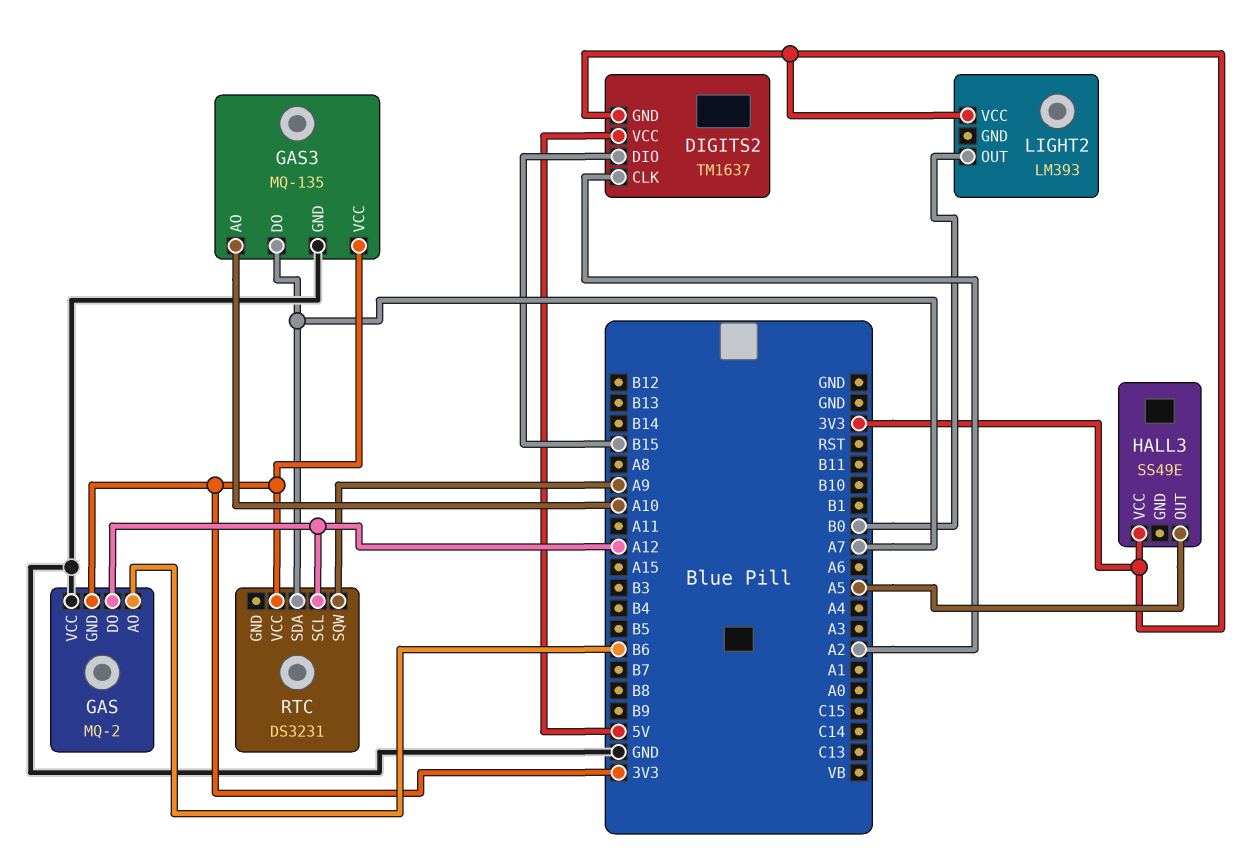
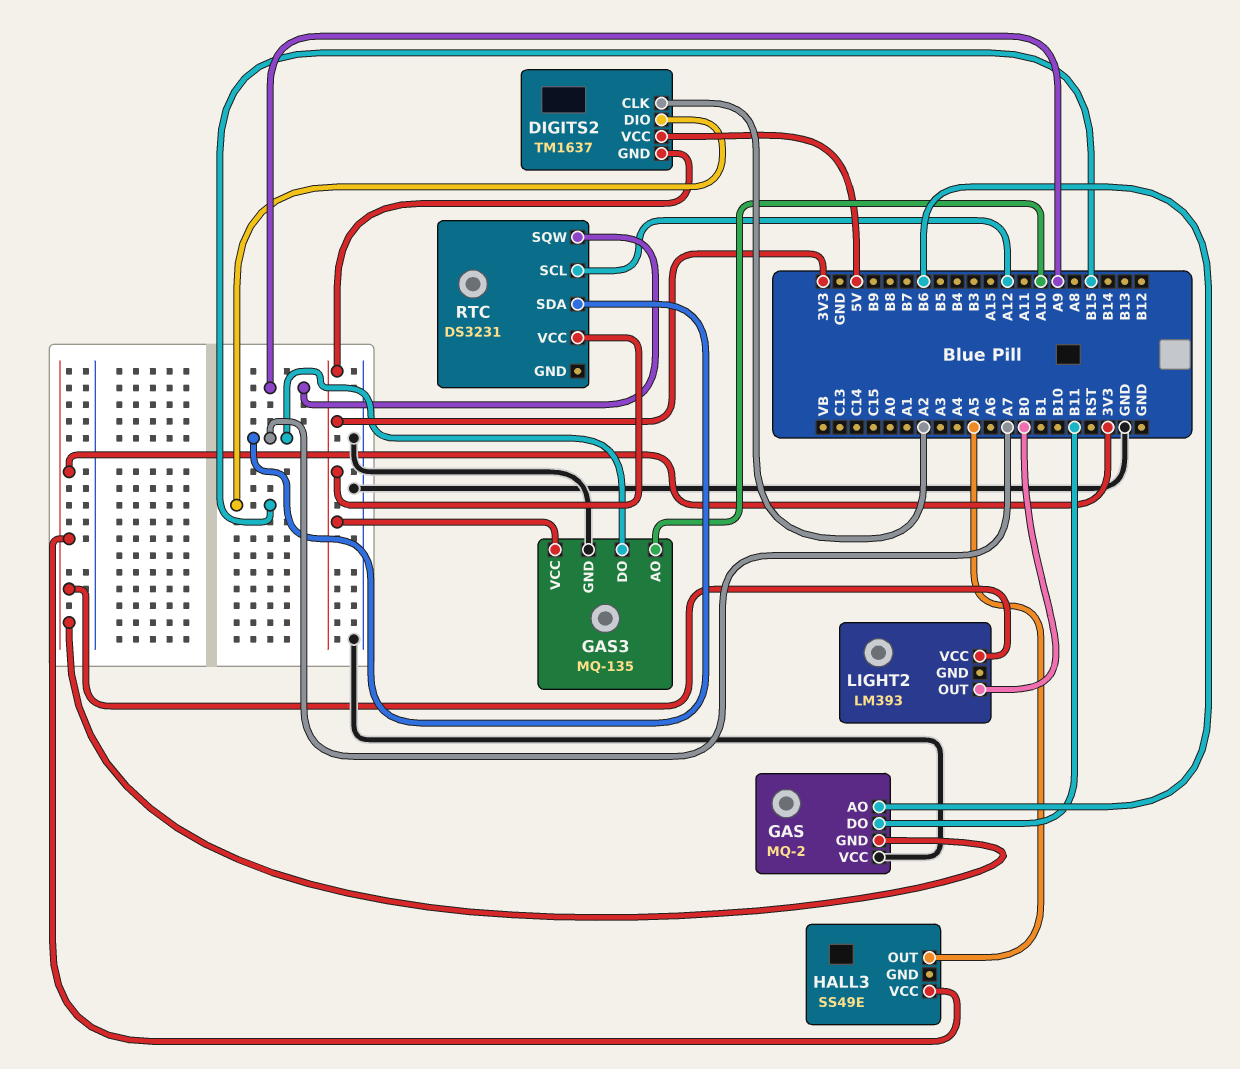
GAS pin DO: A12 -> B11

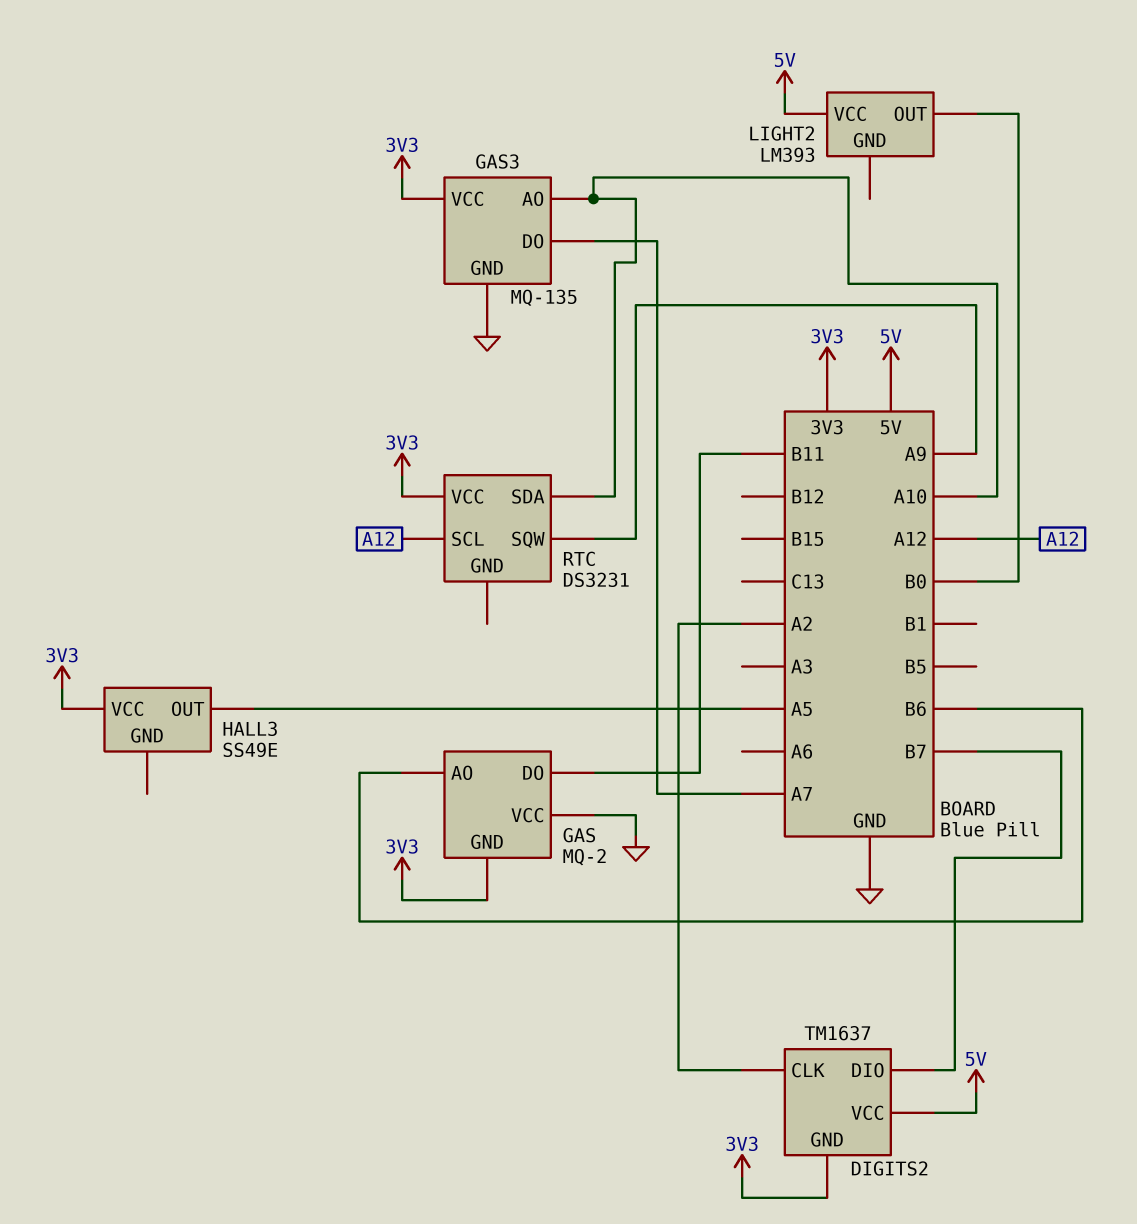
DIGITS2 pin DIO: B15 -> B7
LIGHT2 pin VCC: 3V3 -> 5V
RTC pin SDA: A7 -> A10

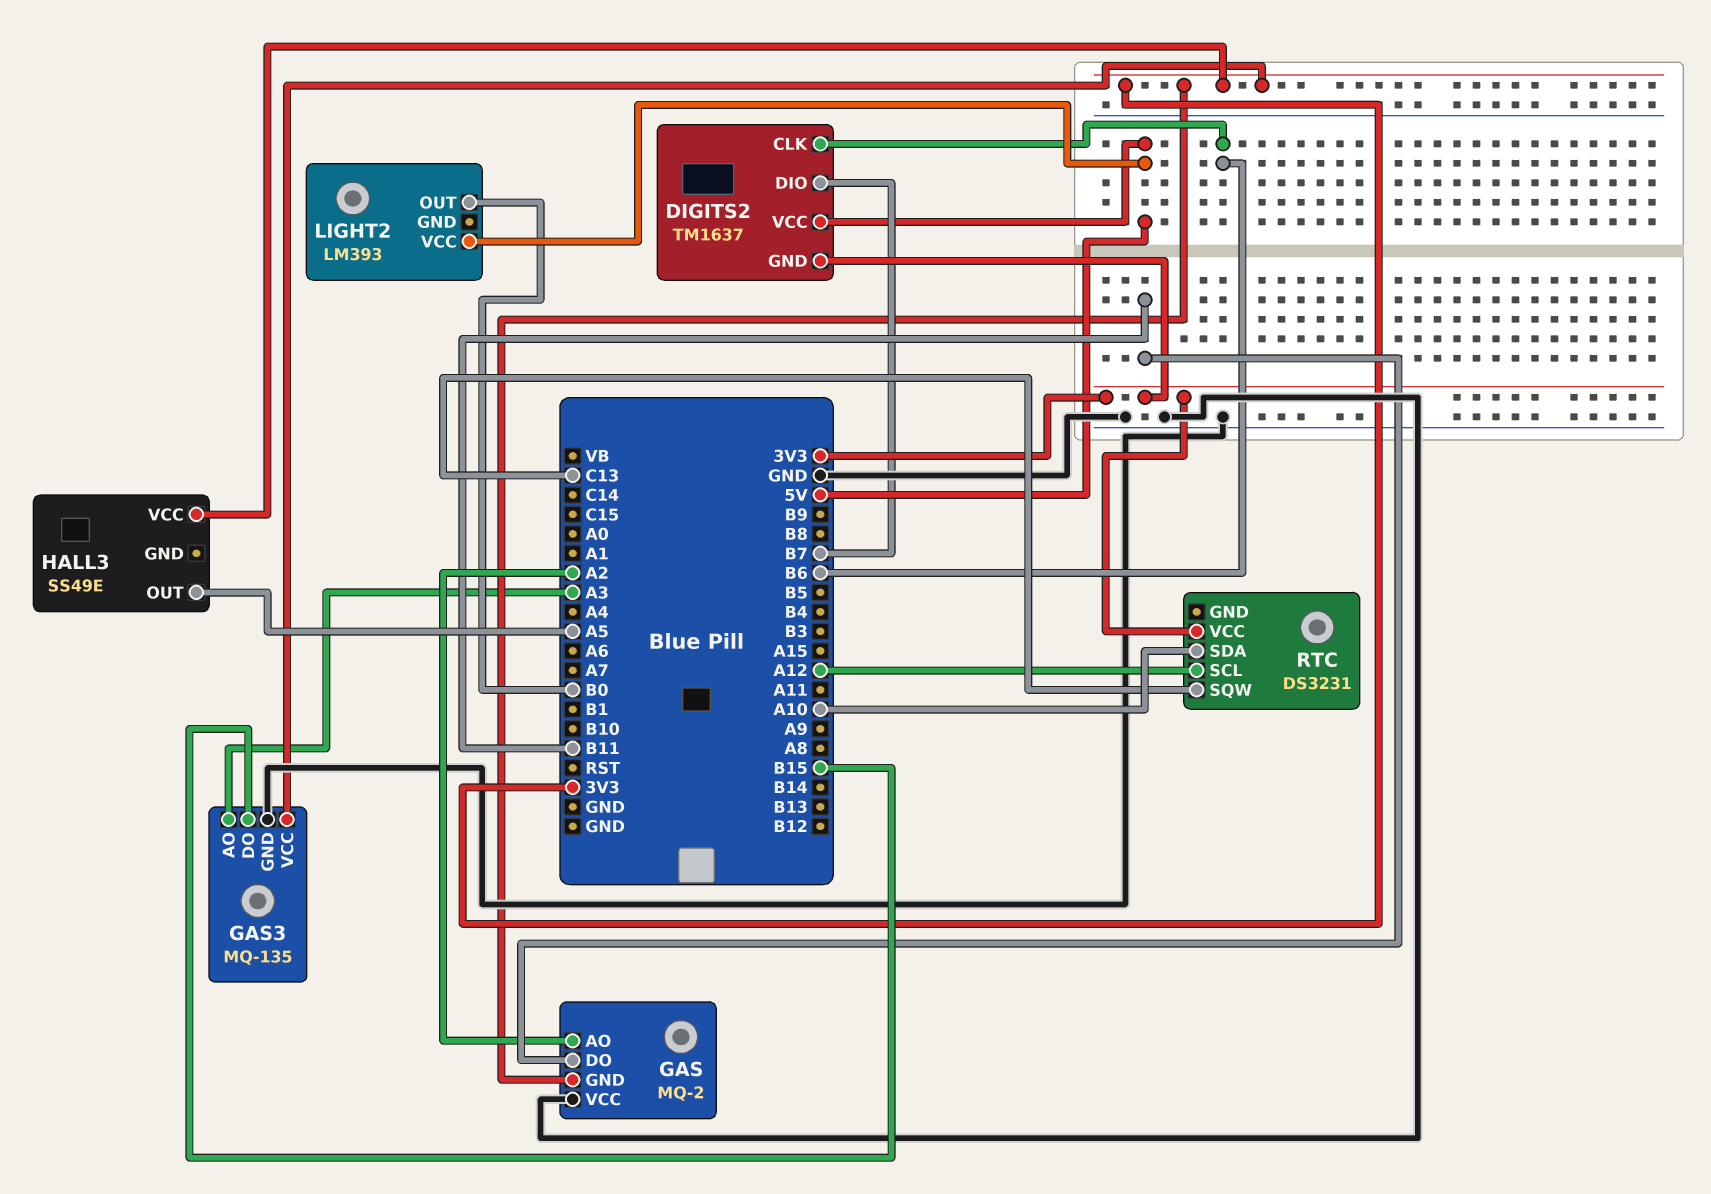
DIGITS2 pin CLK: A2 -> B6
GAS pin AO: B6 -> A2
GAS3 pin AO: A10 -> A3
GAS3 pin DO: A7 -> B15
RTC pin SQW: A9 -> C13

